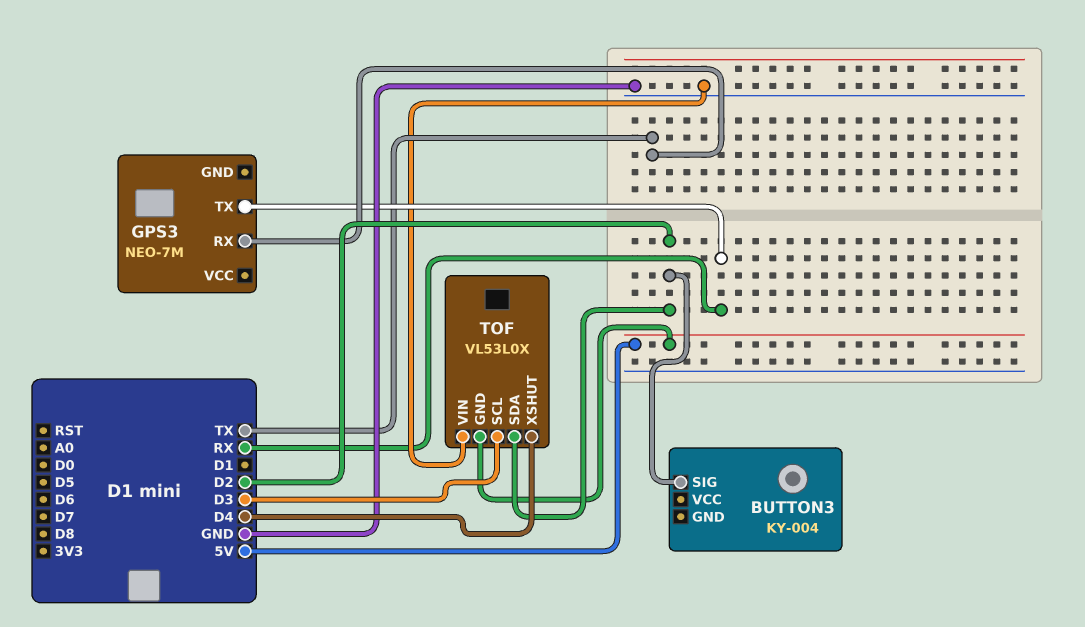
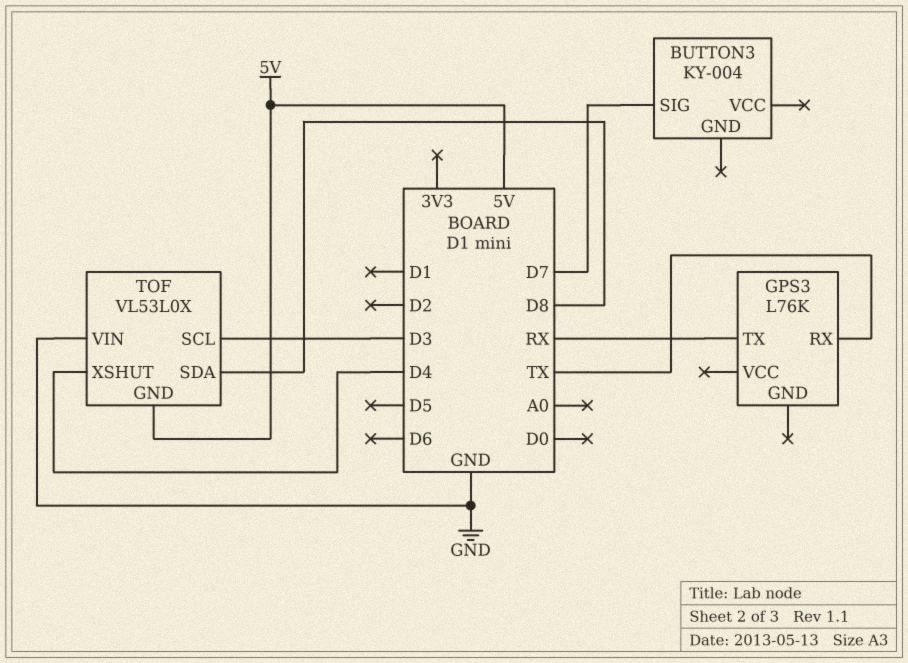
BUTTON3 pin SIG: D2 -> D7
GPS3: NEO-7M -> L76K
TOF pin SDA: D2 -> D8

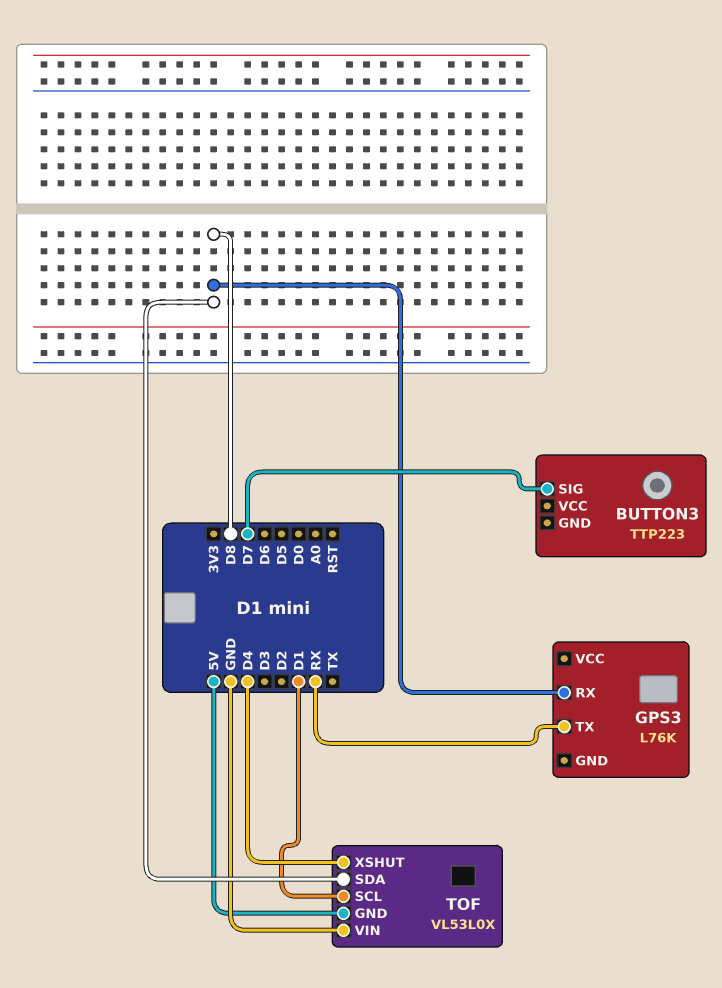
BUTTON3: KY-004 -> TTP223
GPS3 pin RX: TX -> D8
TOF pin SCL: D3 -> D1

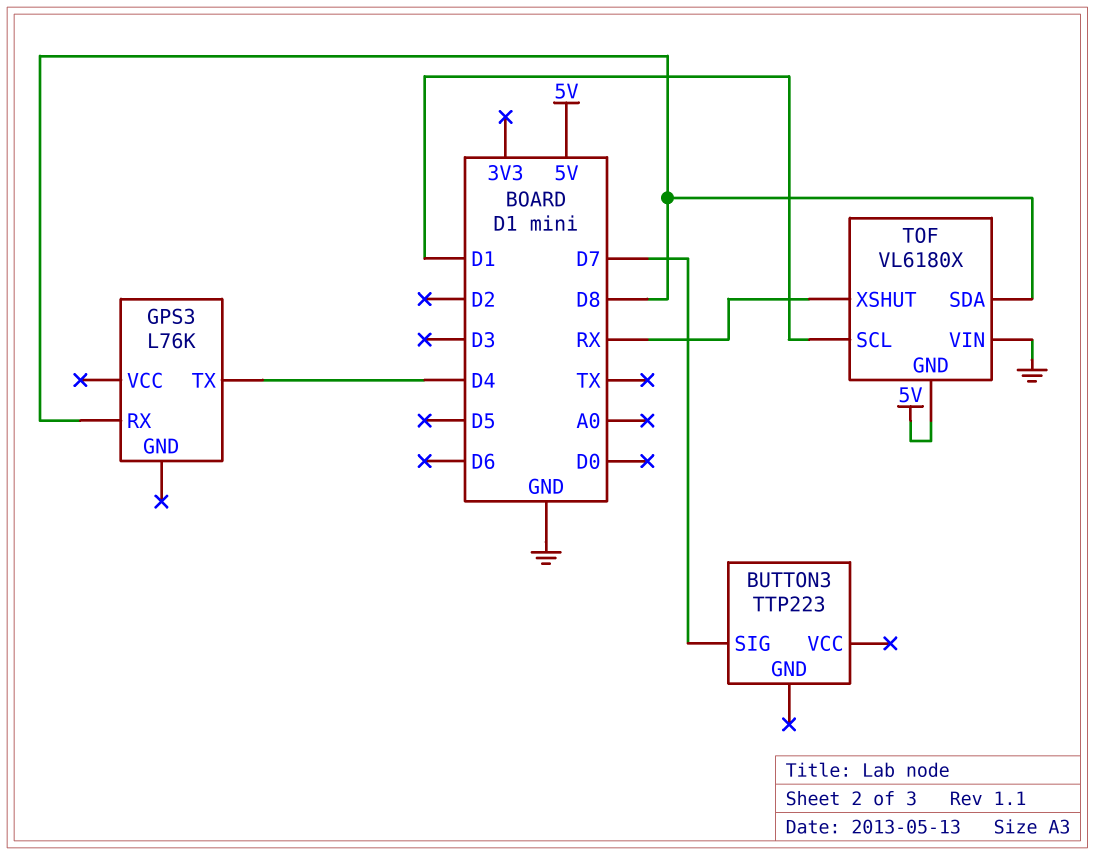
GPS3 pin TX: RX -> D4
TOF: VL53L0X -> VL6180X
TOF pin XSHUT: D4 -> RX

